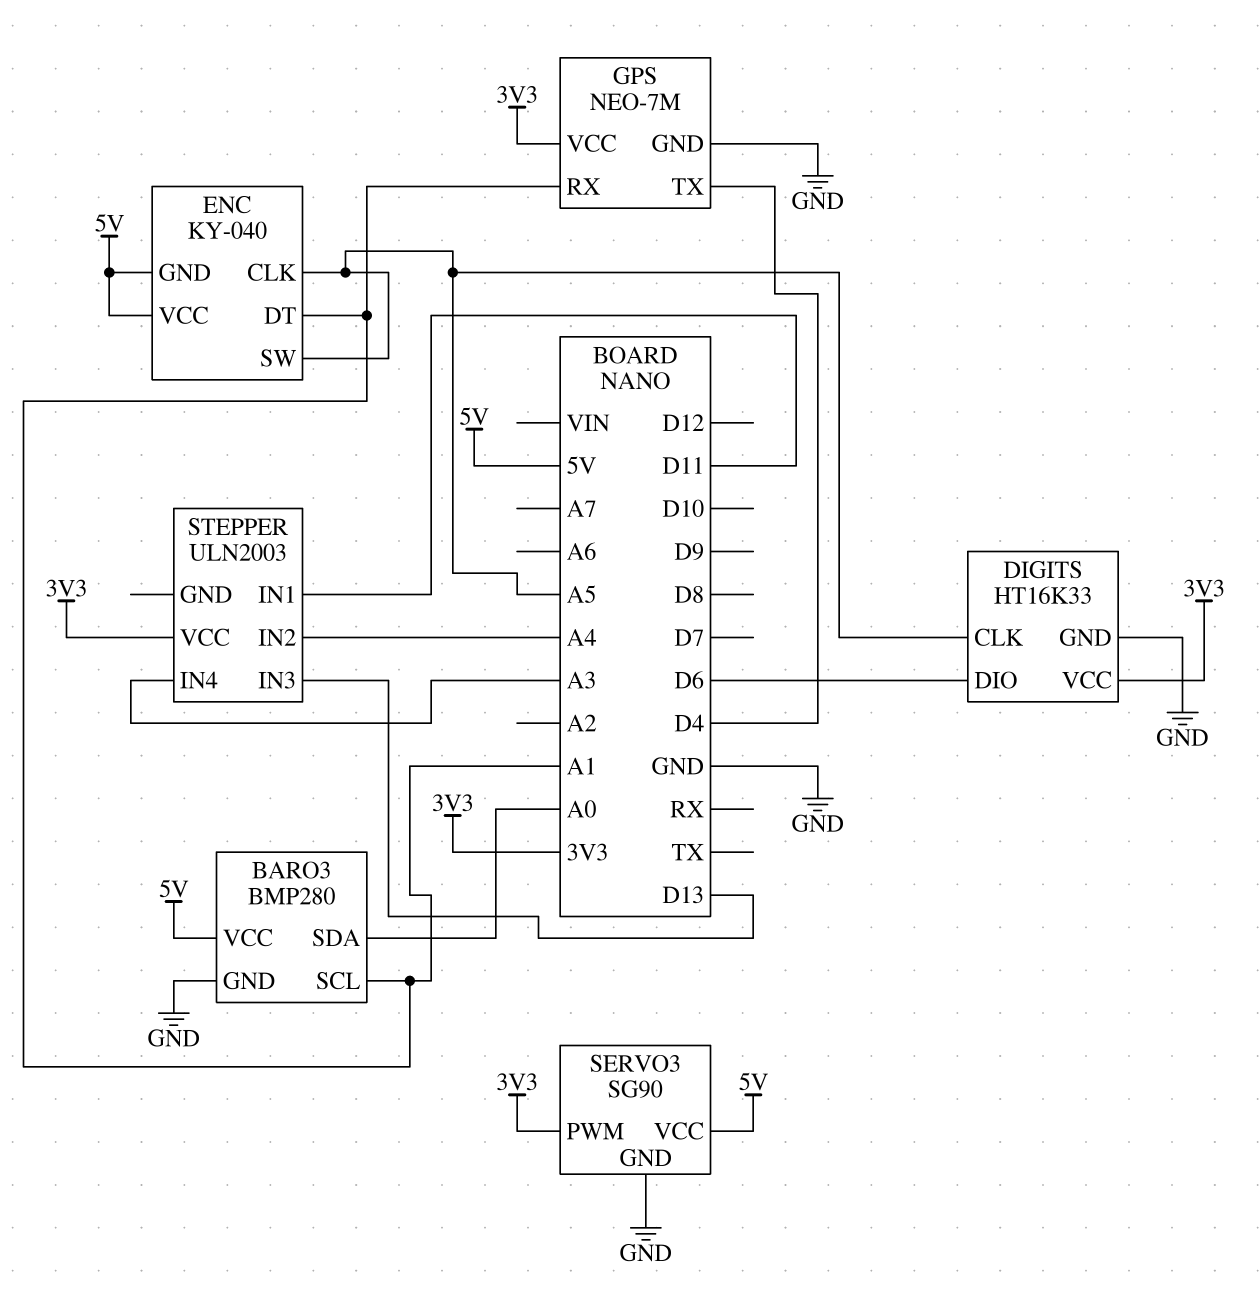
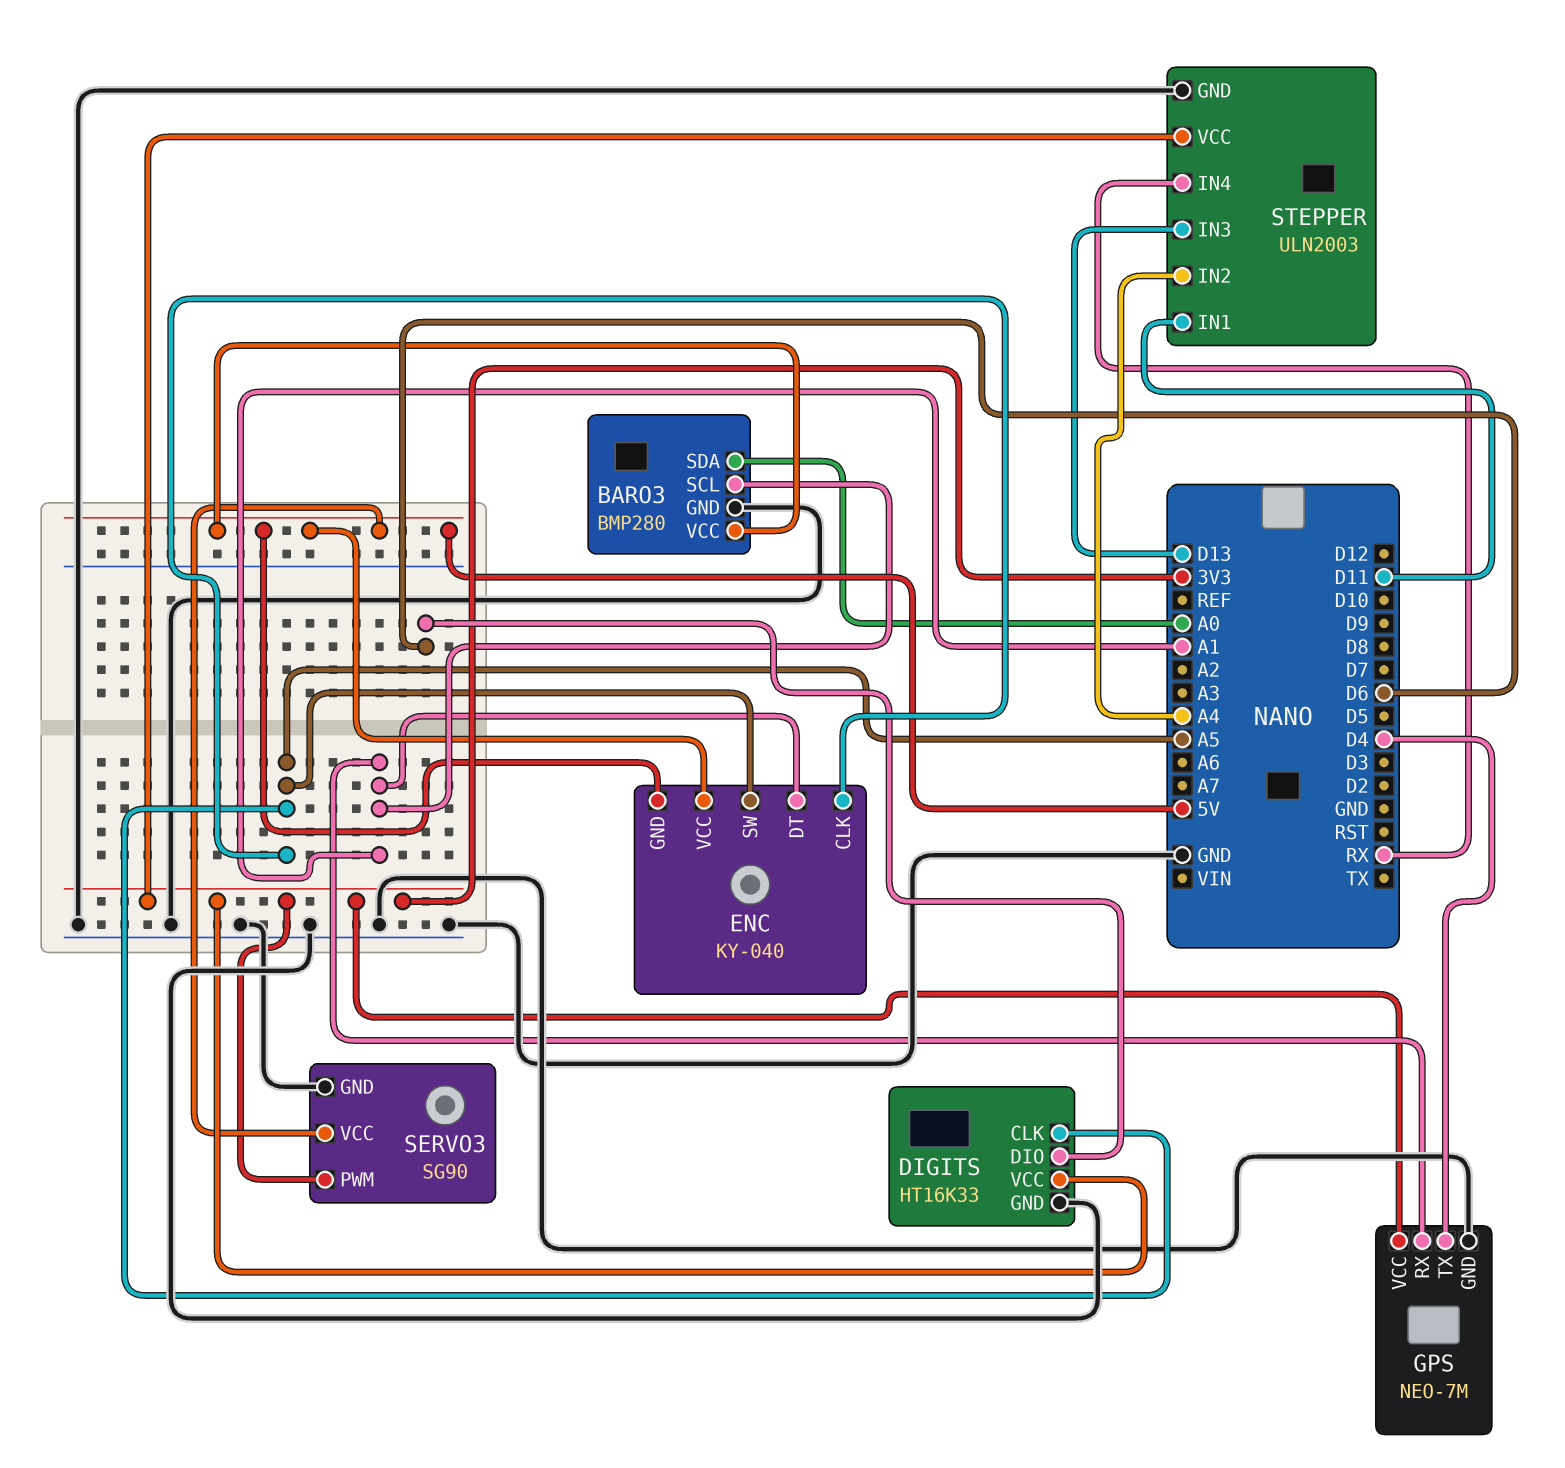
STEPPER pin GND: none -> GND
STEPPER pin IN4: A3 -> RX

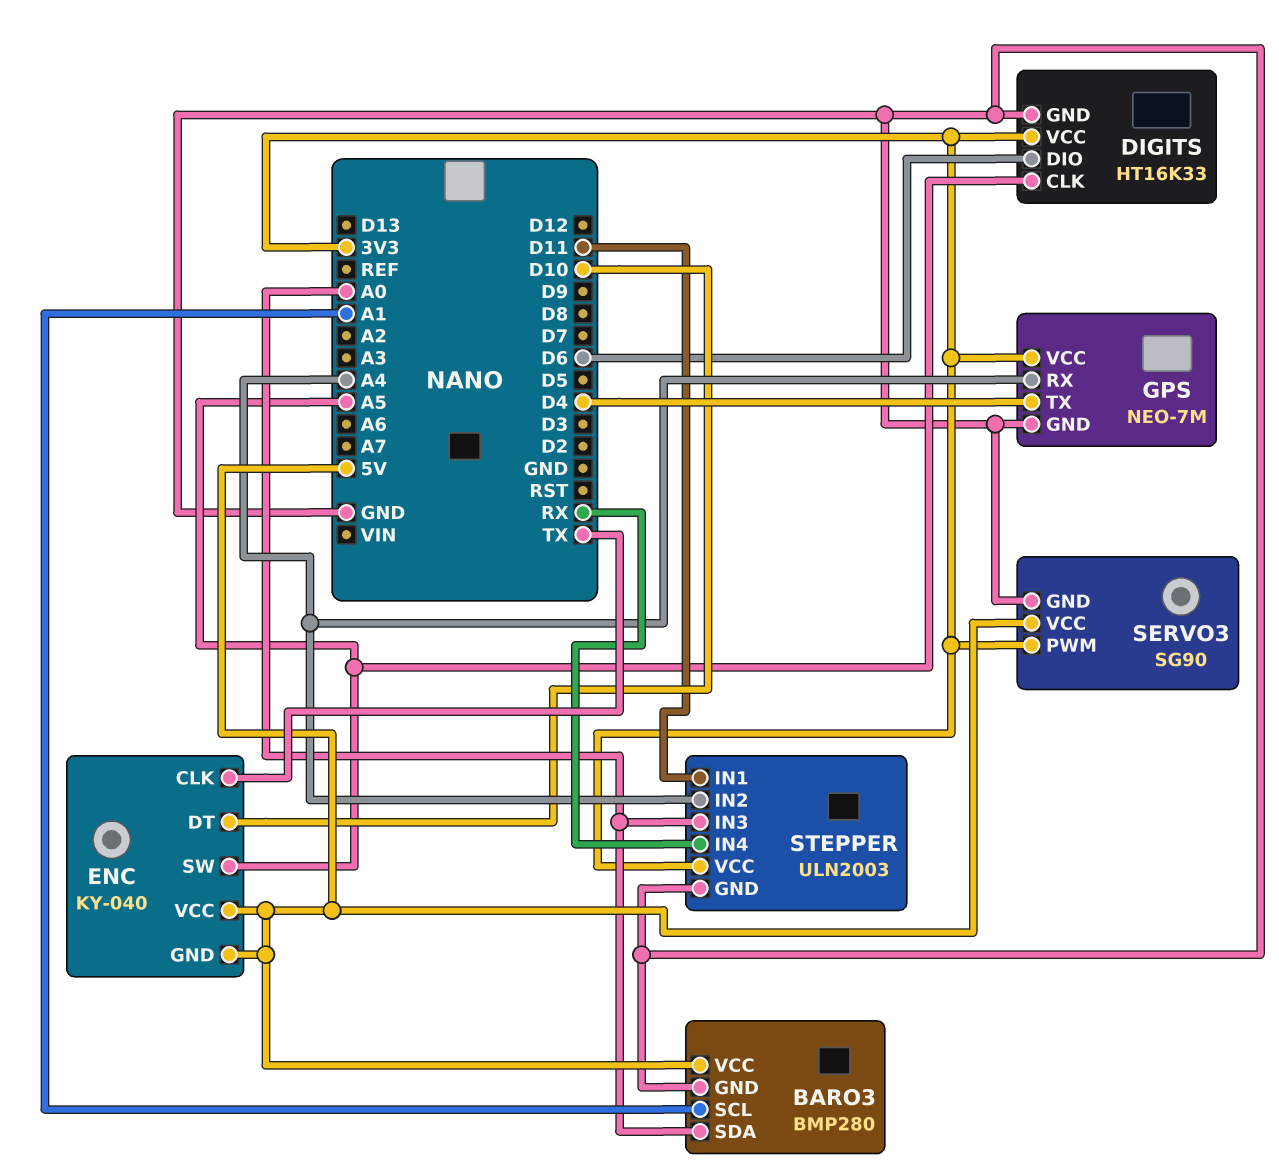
ENC pin CLK: A5 -> TX
ENC pin DT: A1 -> D10
GPS pin RX: A1 -> A4
STEPPER pin IN3: D13 -> A0

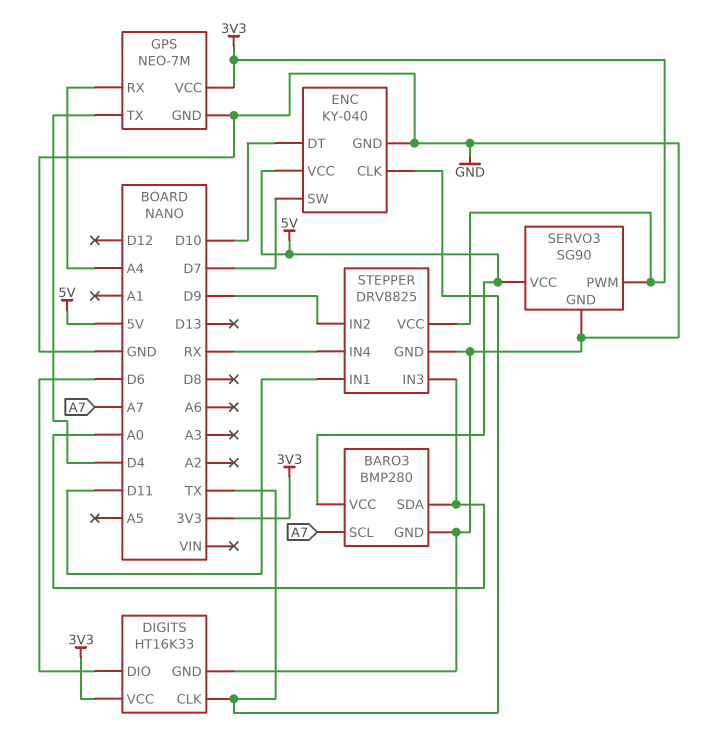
BARO3 pin SCL: A1 -> A7
DIGITS pin CLK: A5 -> TX
ENC pin GND: 5V -> GND
ENC pin SW: A5 -> D7
STEPPER: ULN2003 -> DRV8825
STEPPER pin IN2: A4 -> D9

